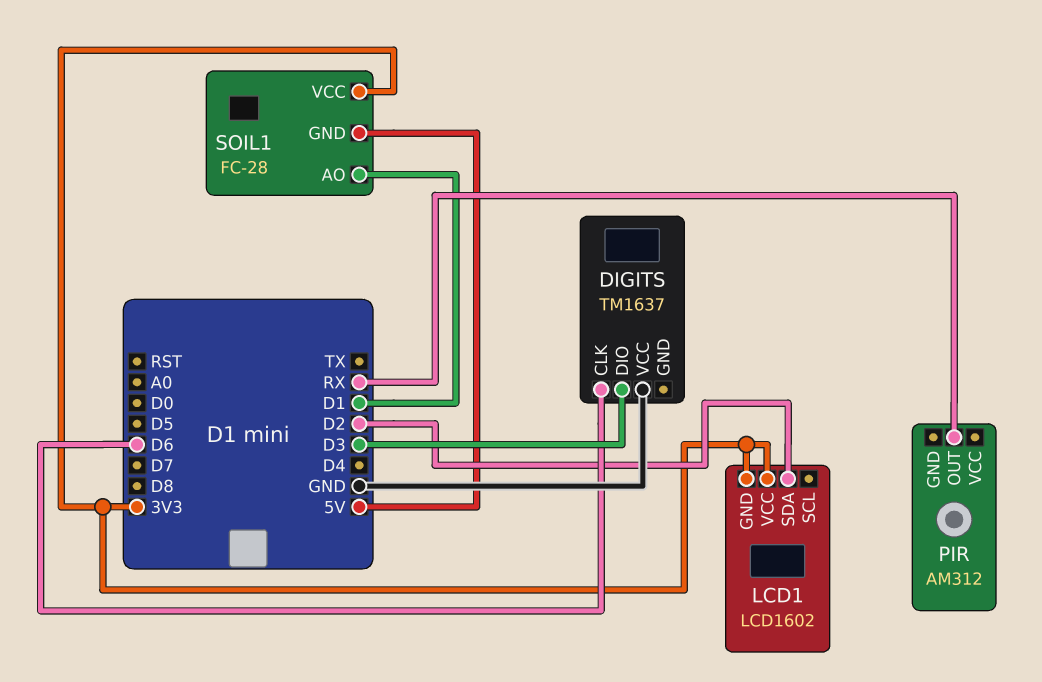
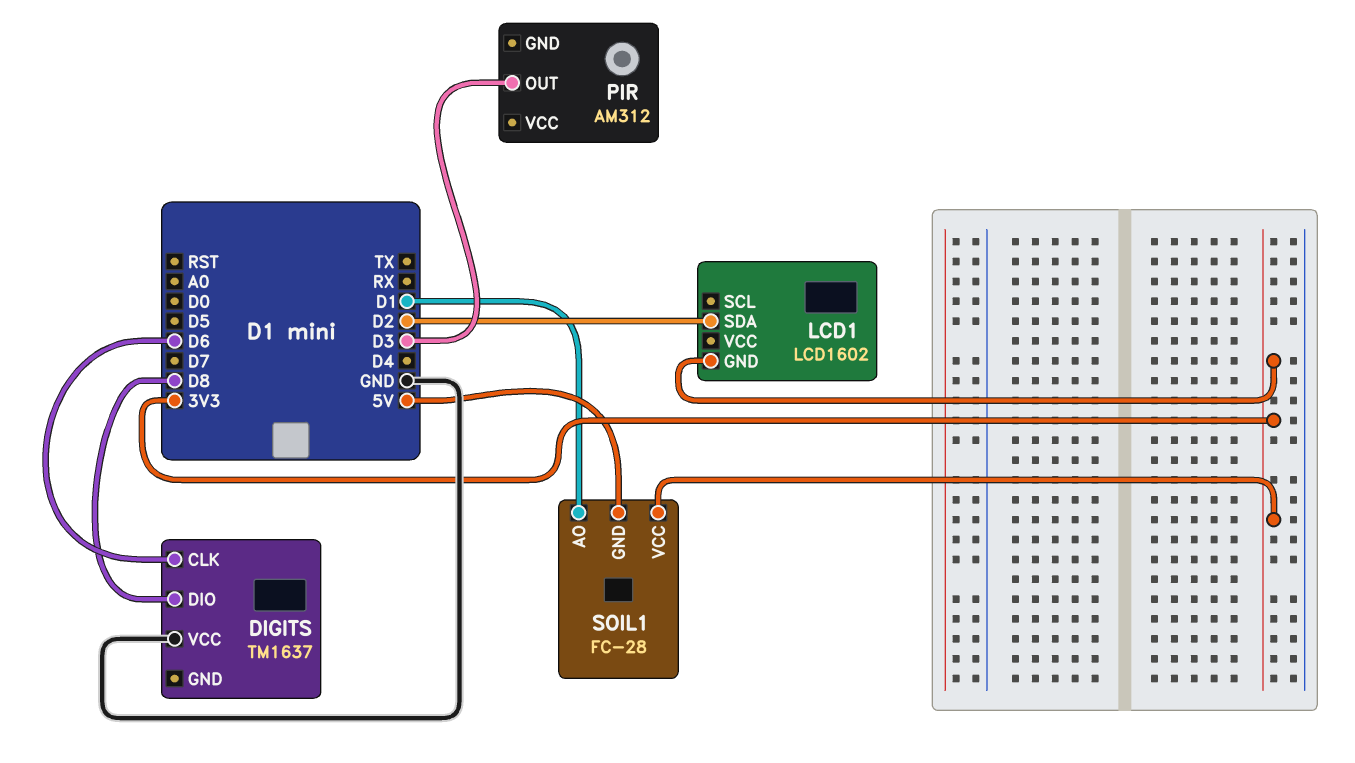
DIGITS pin DIO: D3 -> D8
LCD1 pin VCC: 3V3 -> none
PIR pin OUT: RX -> D3

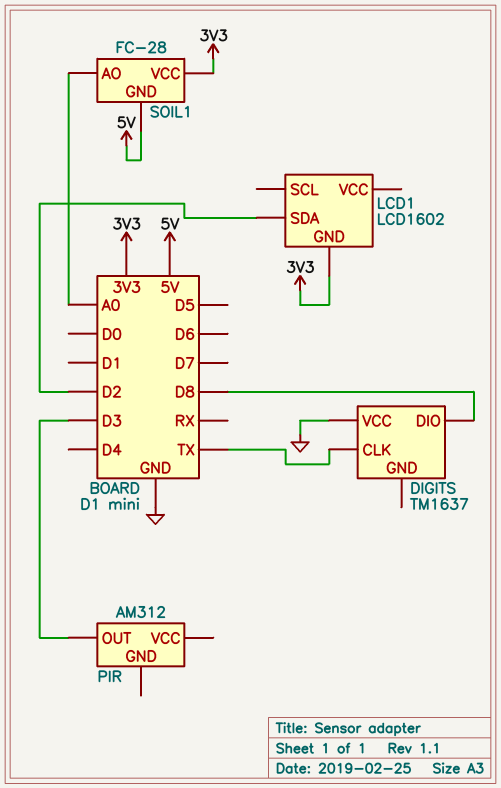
DIGITS pin CLK: D6 -> TX
SOIL1 pin AO: D1 -> A0

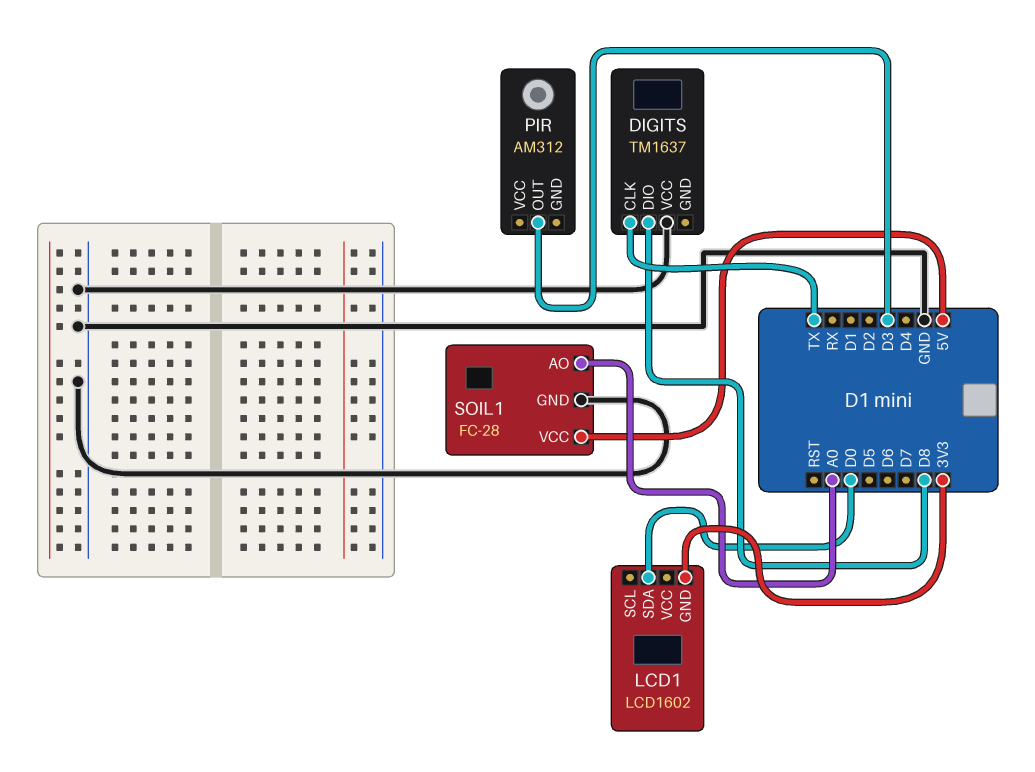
LCD1 pin SDA: D2 -> D0
SOIL1 pin GND: 5V -> GND
SOIL1 pin VCC: 3V3 -> 5V

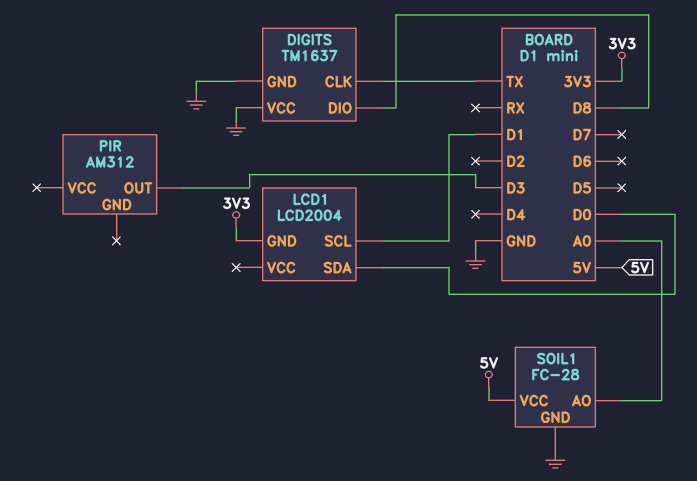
DIGITS pin GND: none -> GND
LCD1: LCD1602 -> LCD2004
LCD1 pin SCL: none -> D1

